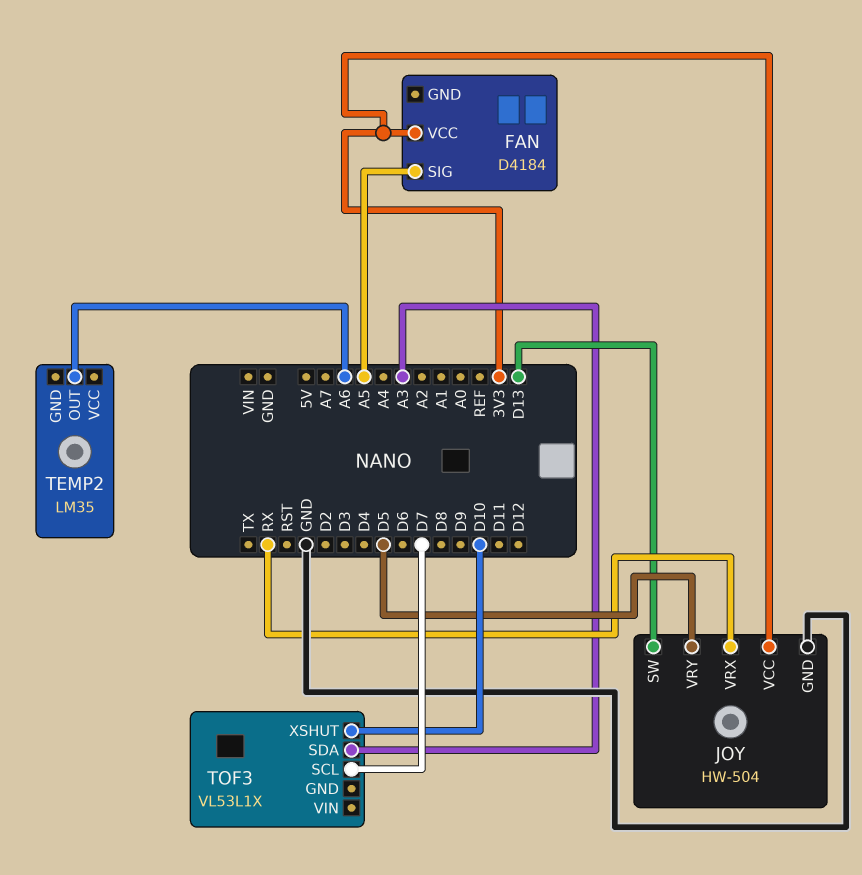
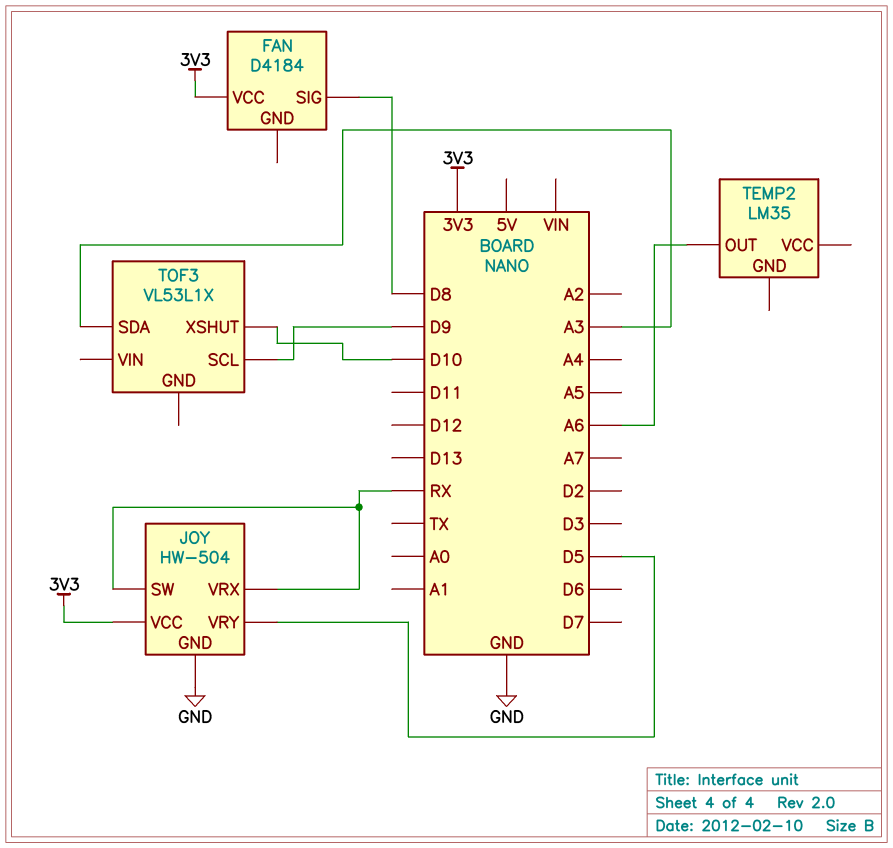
FAN pin SIG: A5 -> D8
JOY pin SW: D13 -> RX
TOF3 pin SCL: D7 -> D9

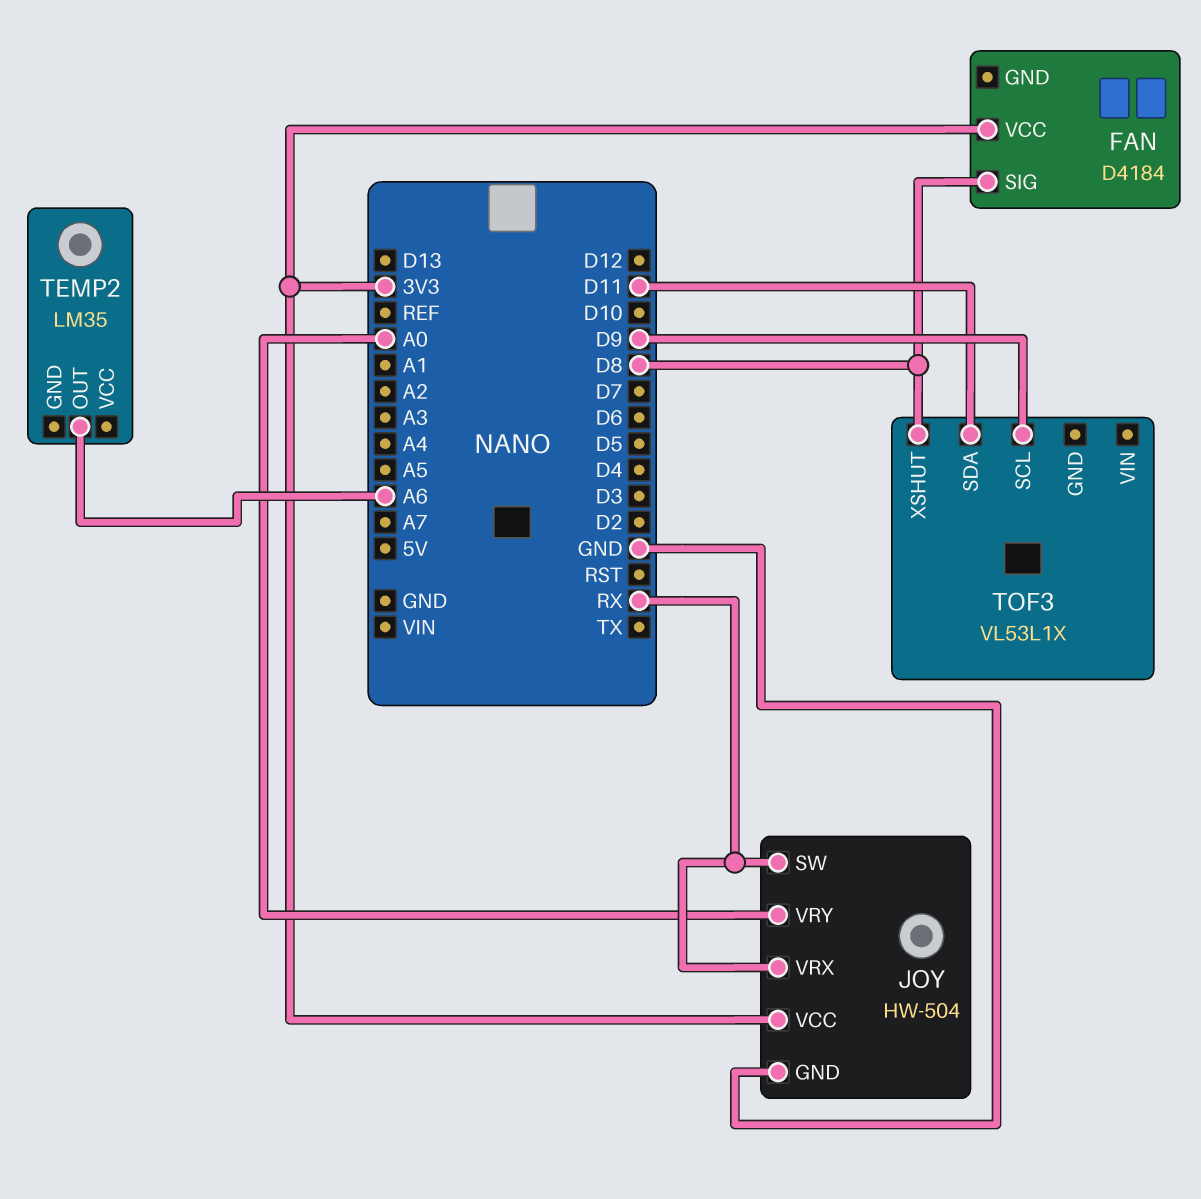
JOY pin VRY: D5 -> A0
TOF3 pin SDA: A3 -> D11
TOF3 pin XSHUT: D10 -> D8

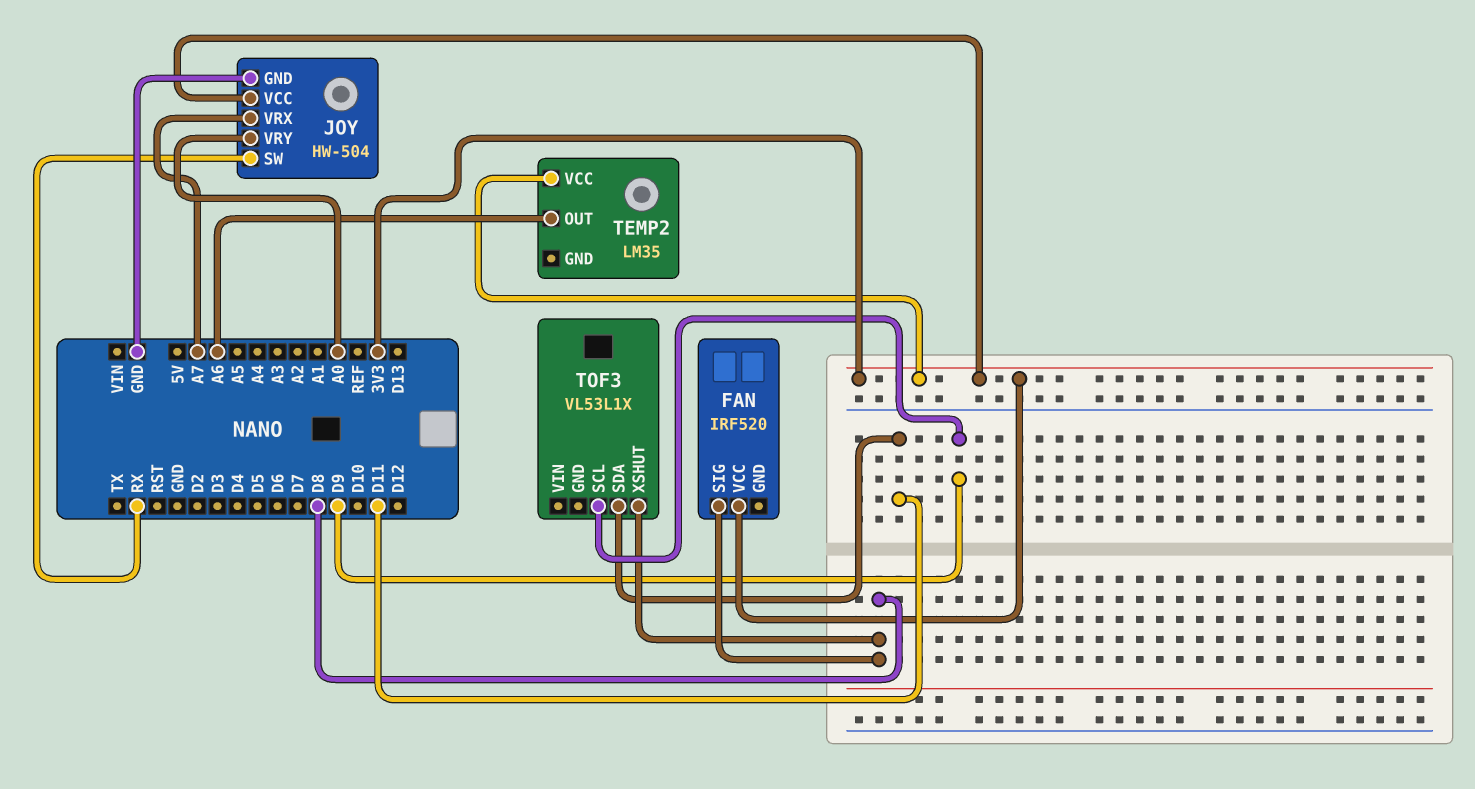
FAN: D4184 -> IRF520
JOY pin VRX: RX -> A7
TEMP2 pin VCC: none -> 3V3

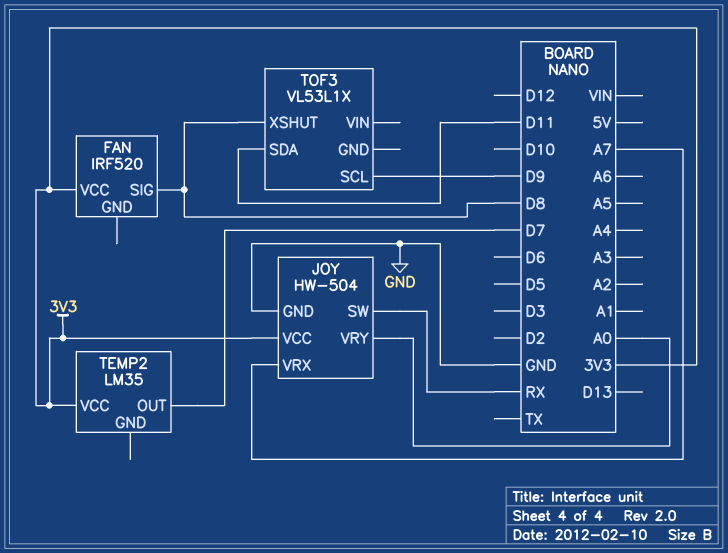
TEMP2 pin OUT: A6 -> D7

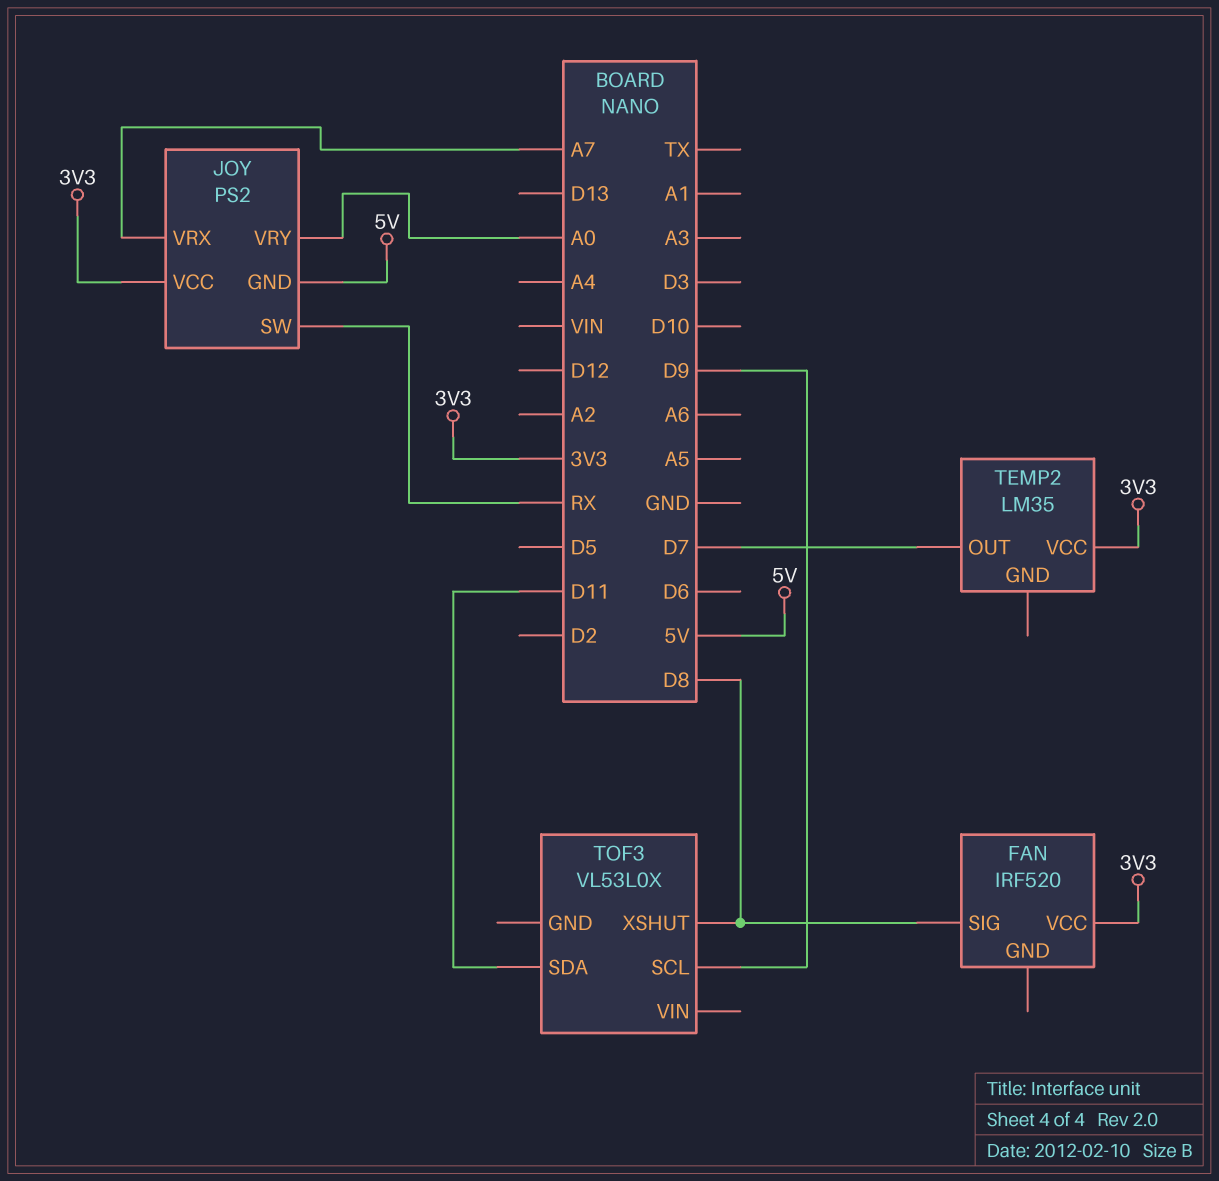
JOY: HW-504 -> PS2
JOY pin GND: GND -> 5V
TOF3: VL53L1X -> VL53L0X

